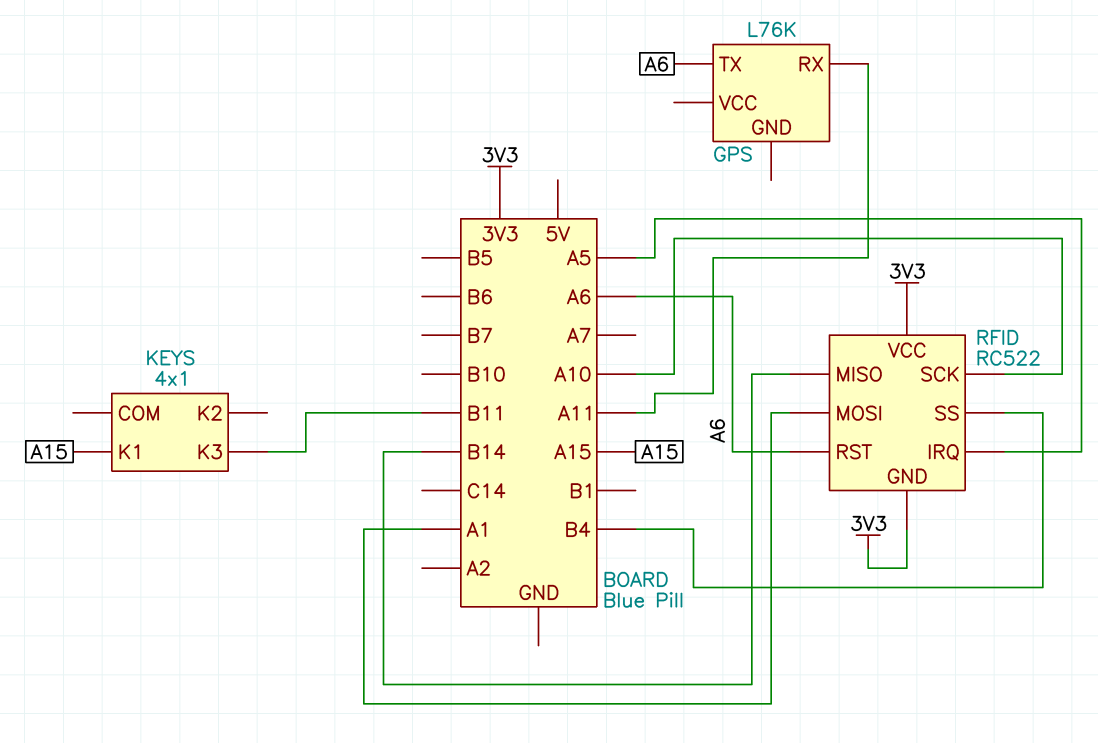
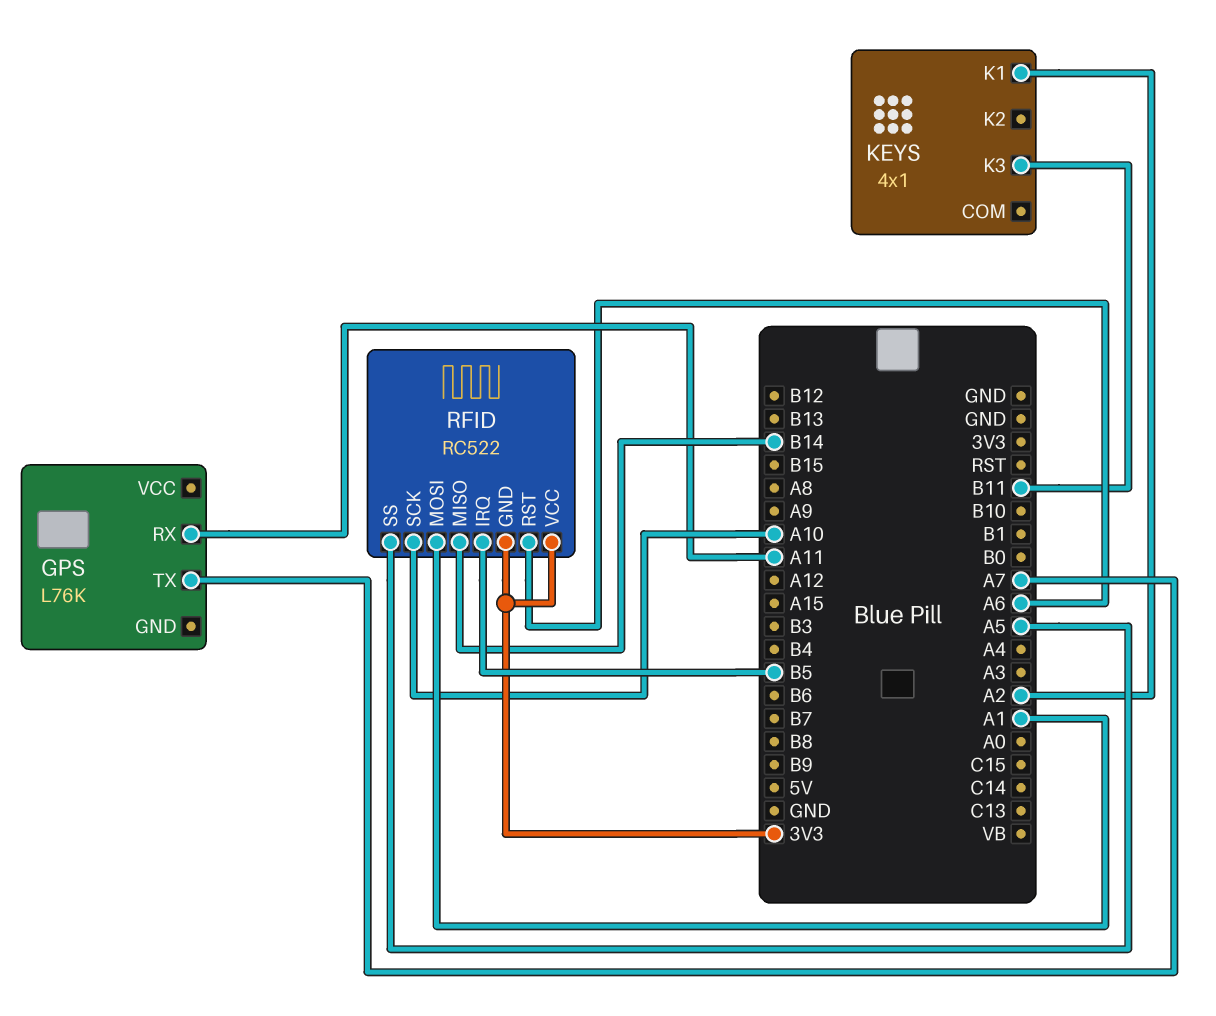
GPS pin TX: A6 -> A7
KEYS pin K1: A15 -> A2
RFID pin IRQ: A5 -> B5
RFID pin SS: B4 -> A5

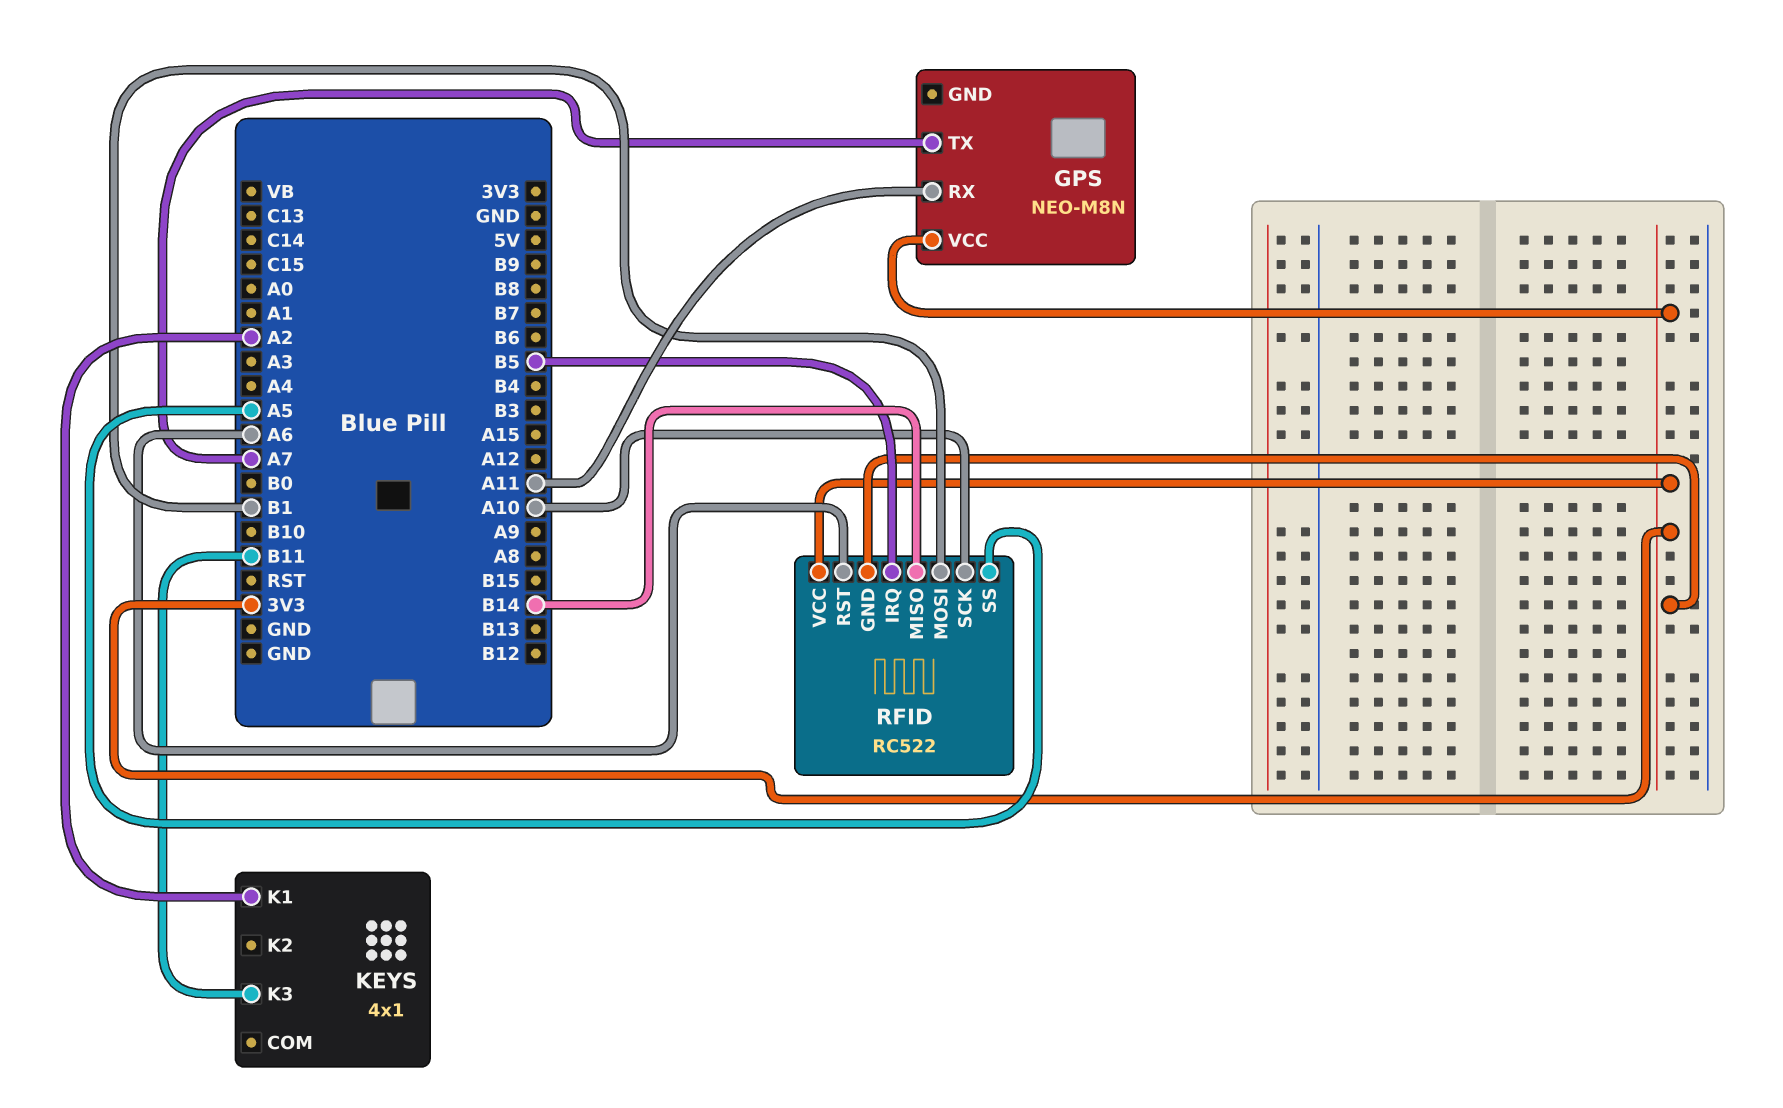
GPS: L76K -> NEO-M8N
GPS pin VCC: none -> 3V3
RFID pin MOSI: A1 -> B1

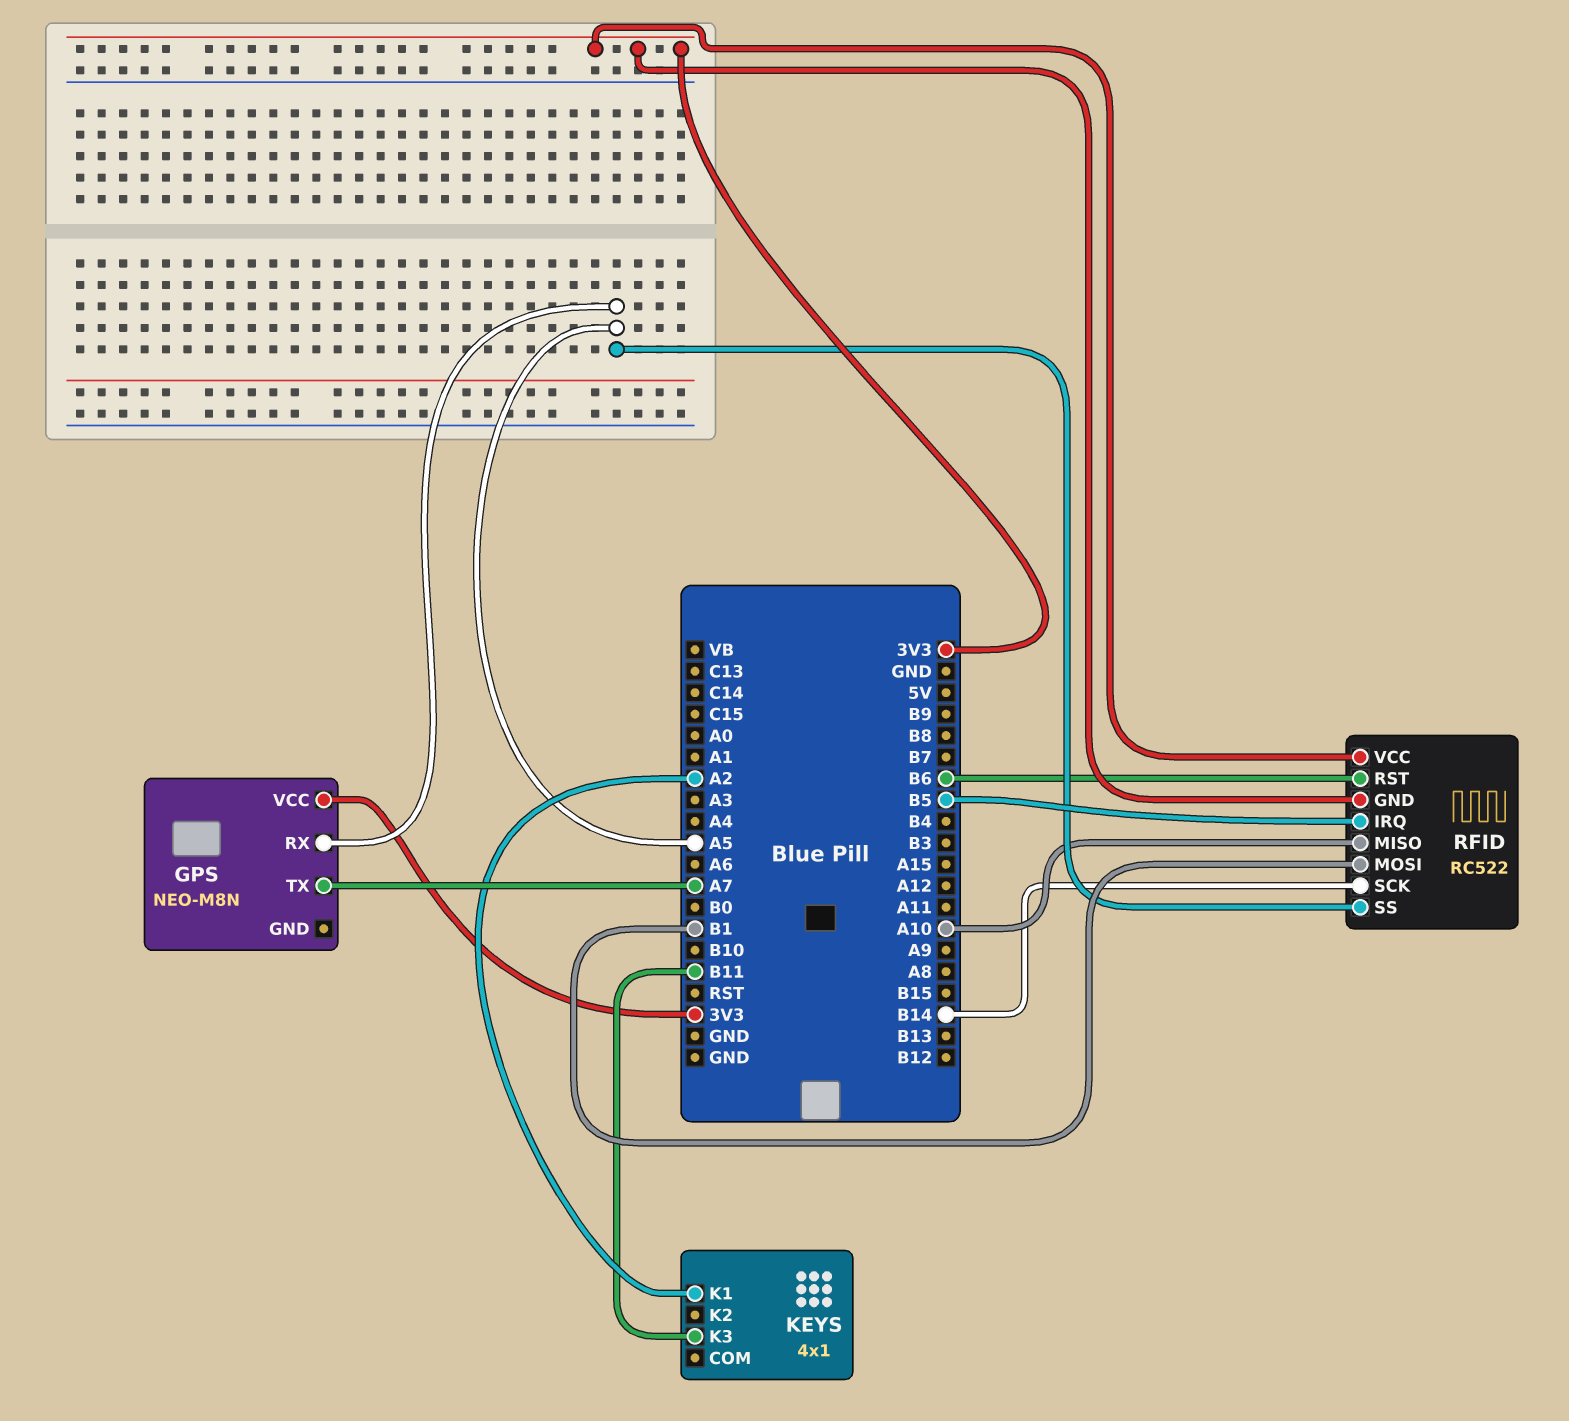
GPS pin RX: A11 -> A5
RFID pin MISO: B14 -> A10
RFID pin RST: A6 -> B6
RFID pin SCK: A10 -> B14

